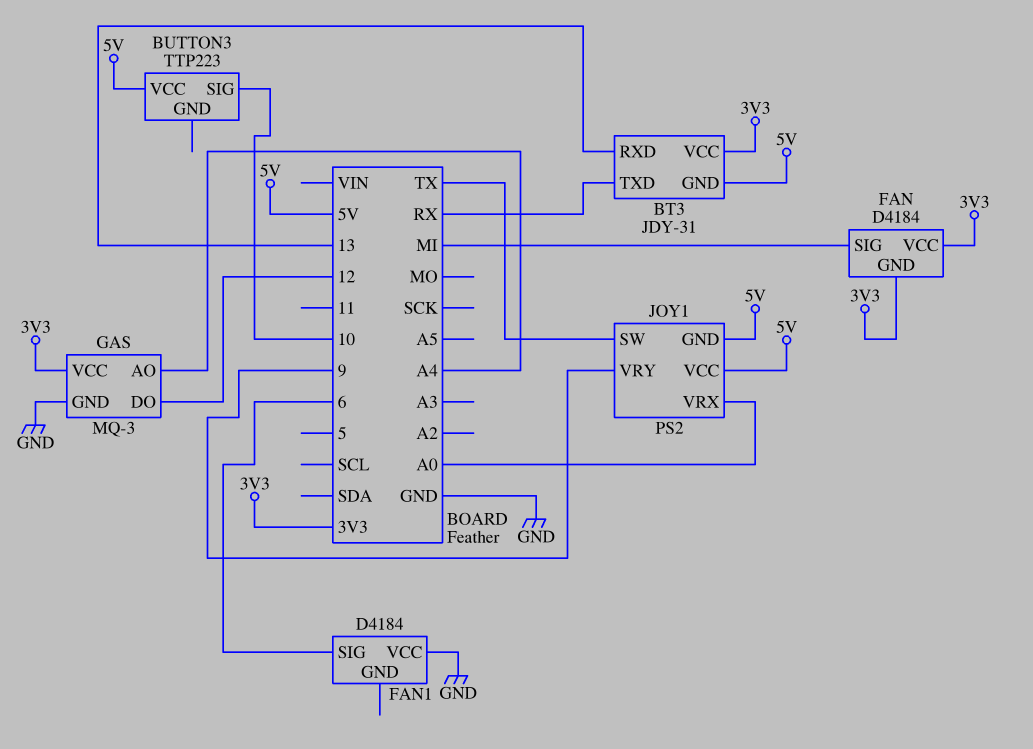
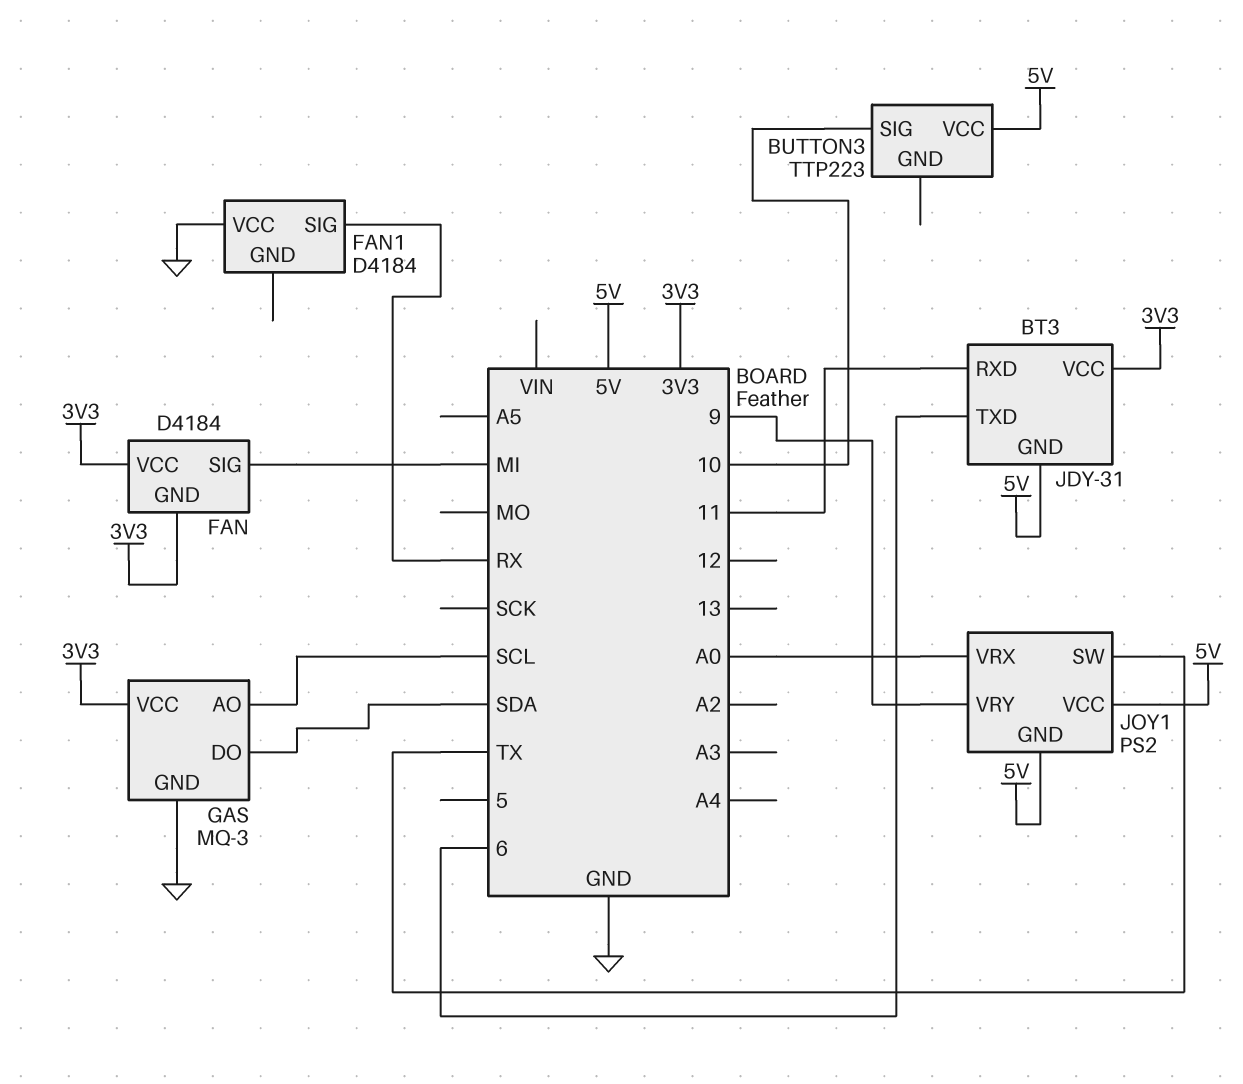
BT3 pin RXD: 13 -> 11
BT3 pin TXD: RX -> 6
FAN1 pin SIG: 6 -> RX
GAS pin AO: A4 -> SCL
GAS pin DO: 12 -> SDA

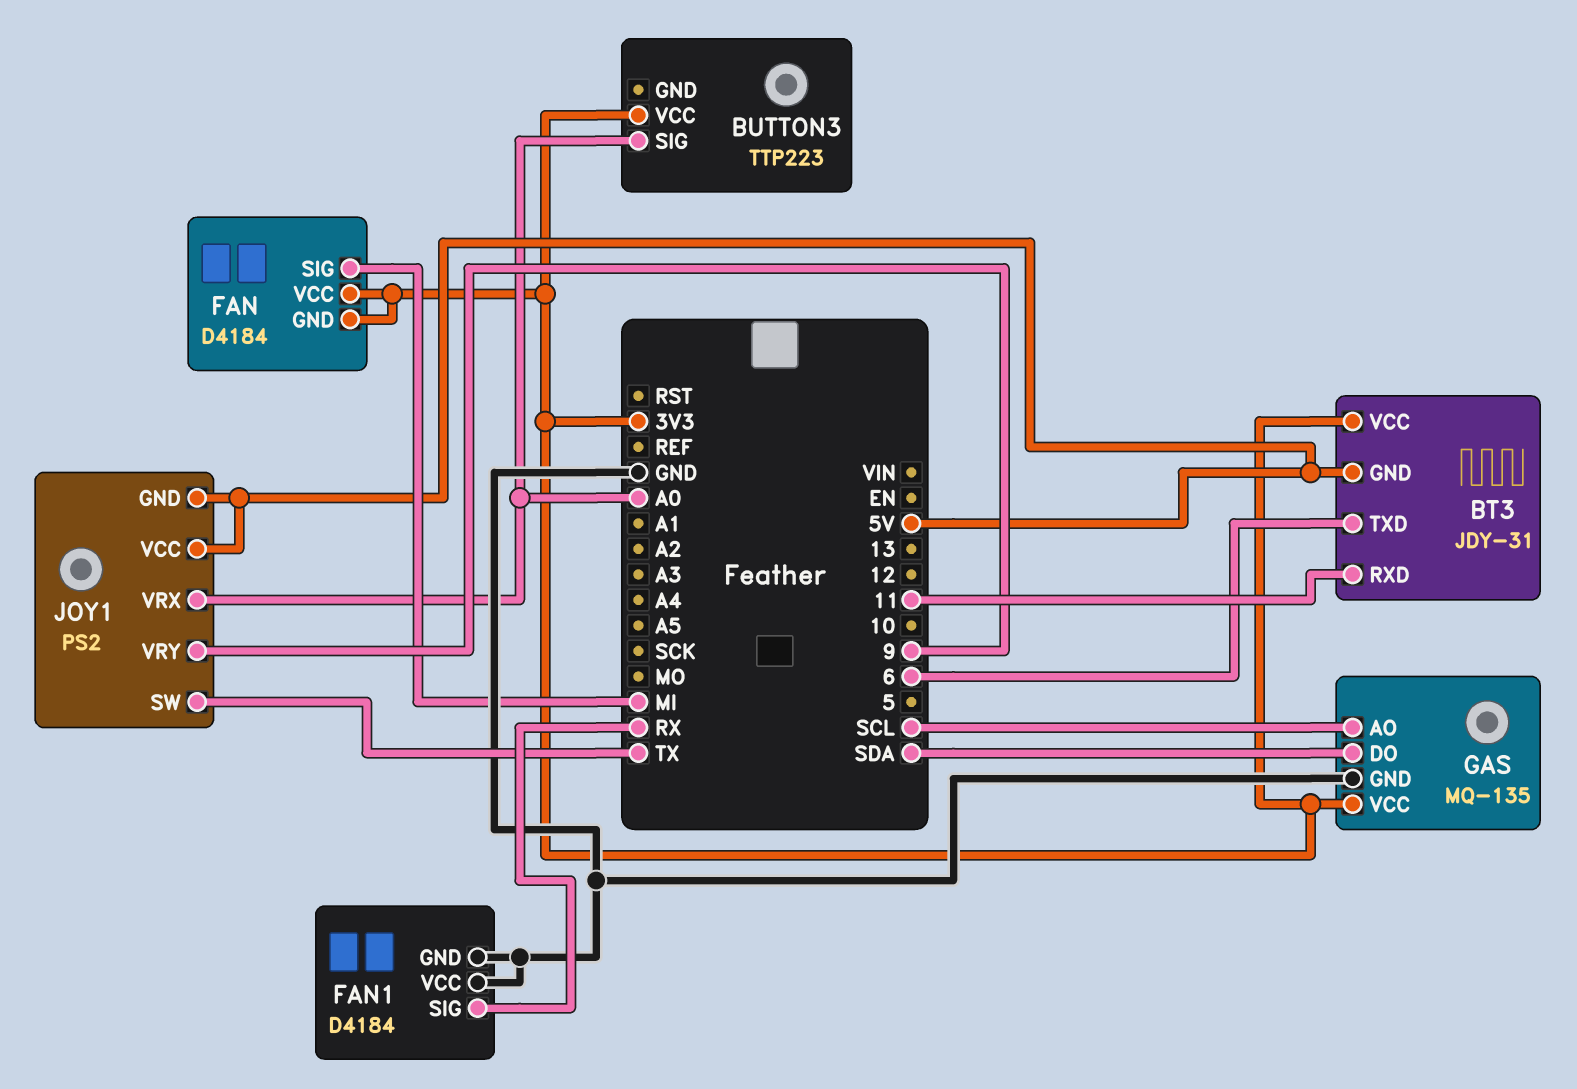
BUTTON3 pin SIG: 10 -> A0
BUTTON3 pin VCC: 5V -> 3V3
FAN1 pin GND: none -> GND
GAS: MQ-3 -> MQ-135

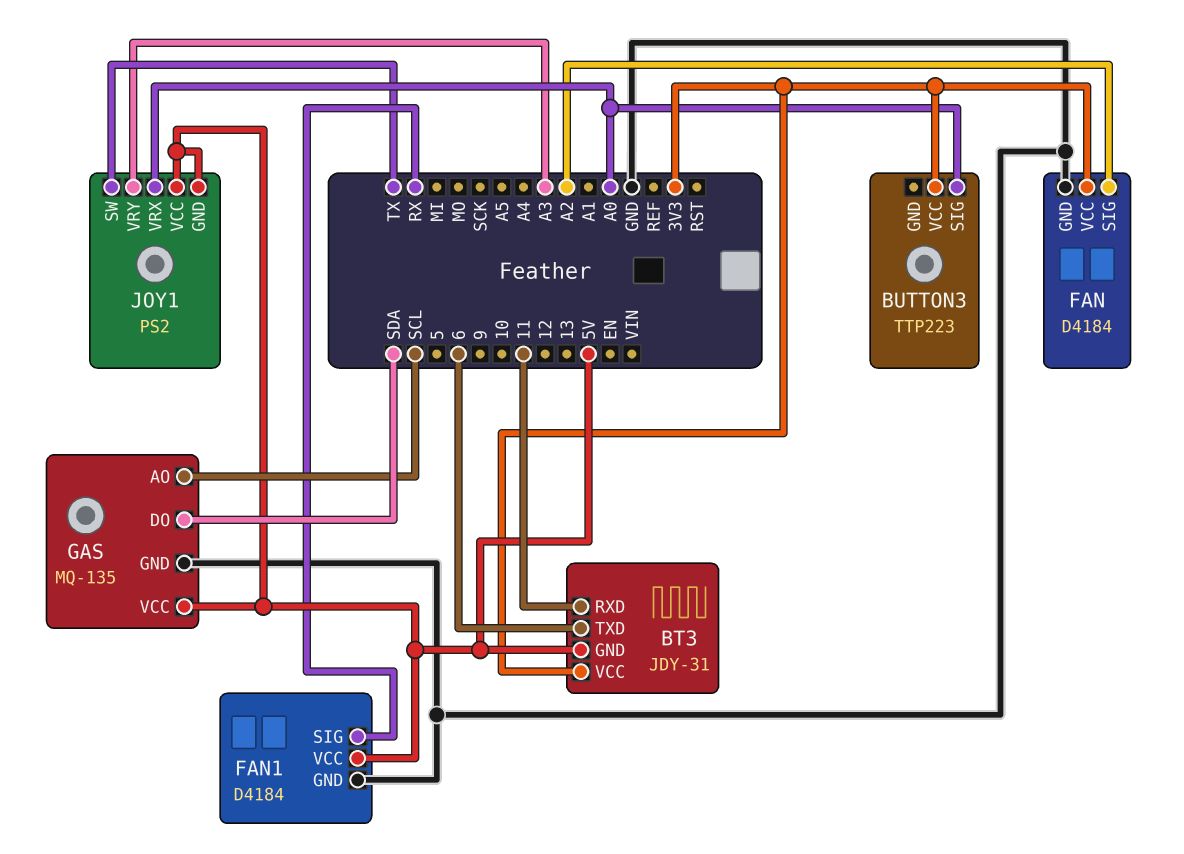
FAN pin GND: 3V3 -> GND
FAN pin SIG: MI -> A2
FAN1 pin VCC: GND -> 5V
GAS pin VCC: 3V3 -> 5V
JOY1 pin VRY: 9 -> A3

